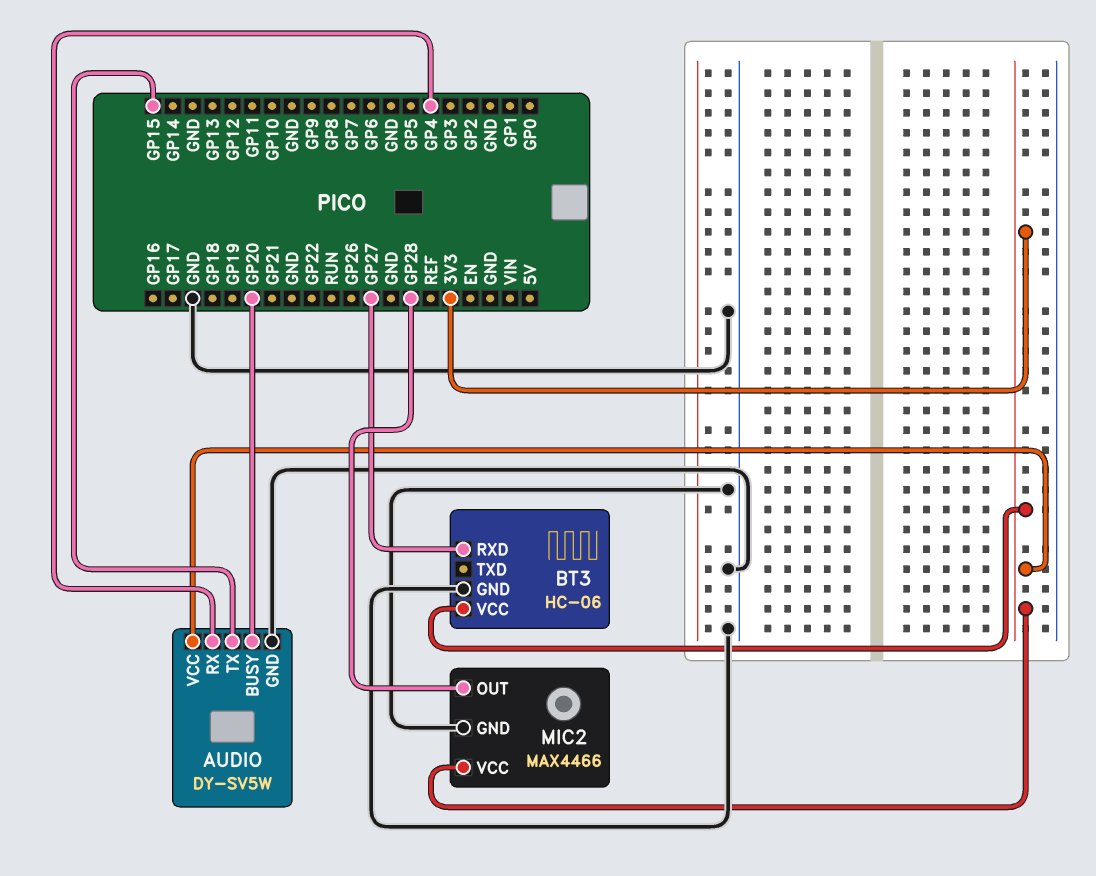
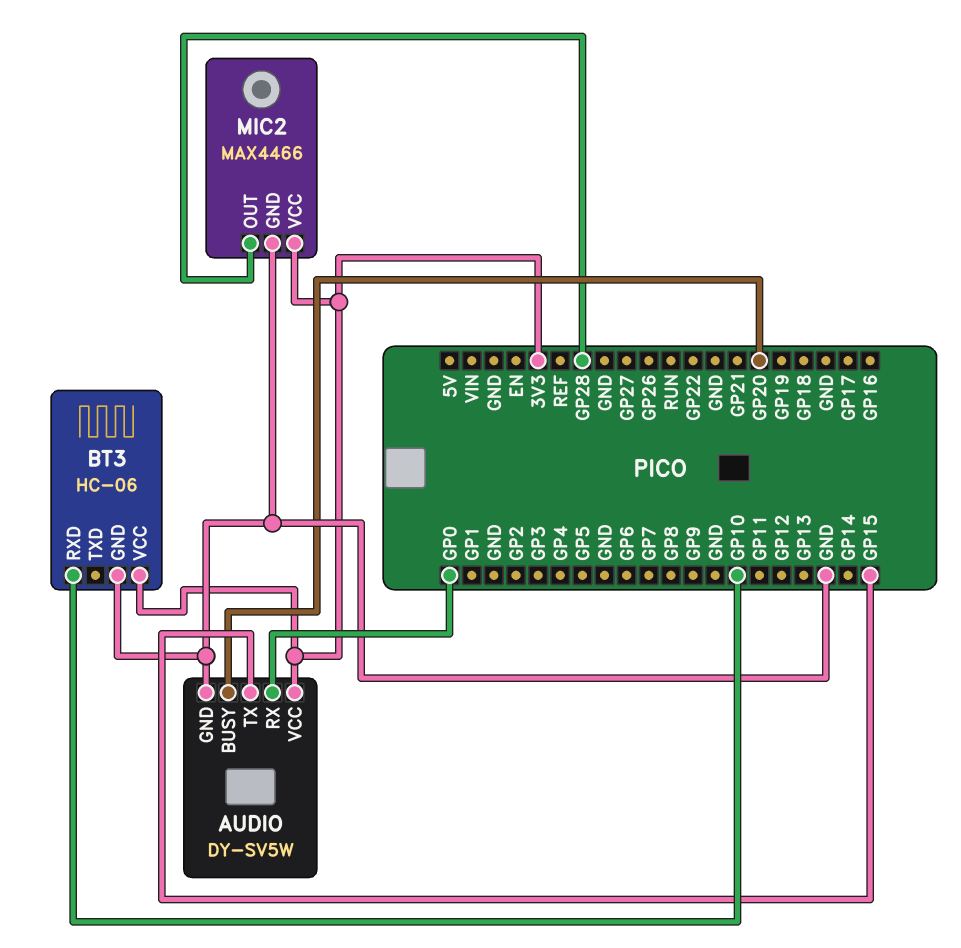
AUDIO pin RX: GP4 -> GP0
BT3 pin RXD: GP27 -> GP10

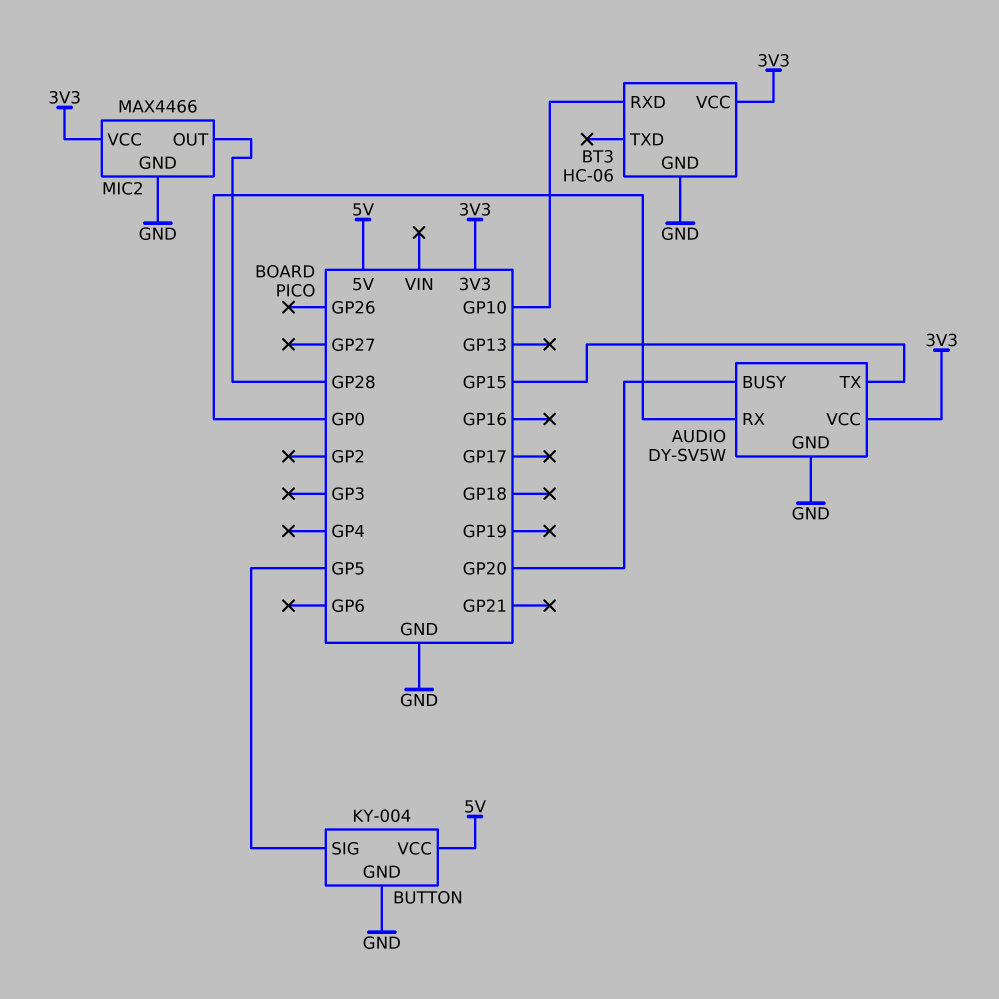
BUTTON: none -> KY-004
BUTTON pin GND: none -> GND
BUTTON pin SIG: none -> GP5
BUTTON pin VCC: none -> 5V

